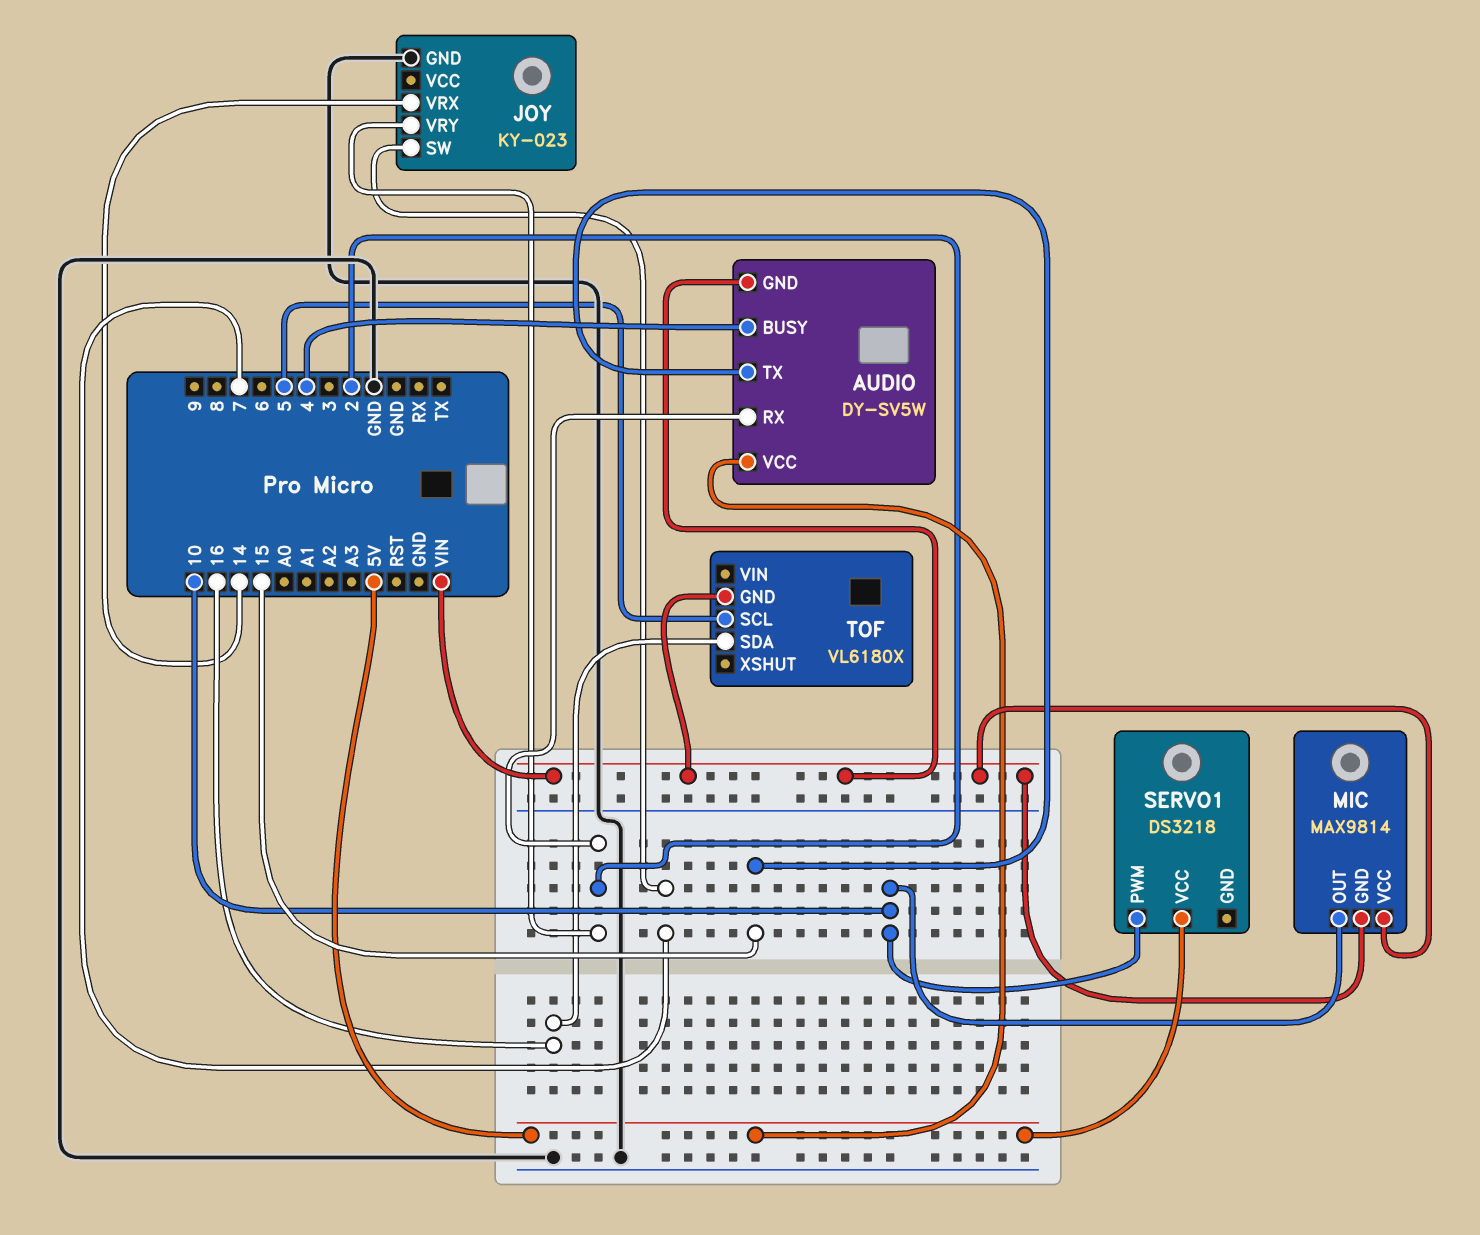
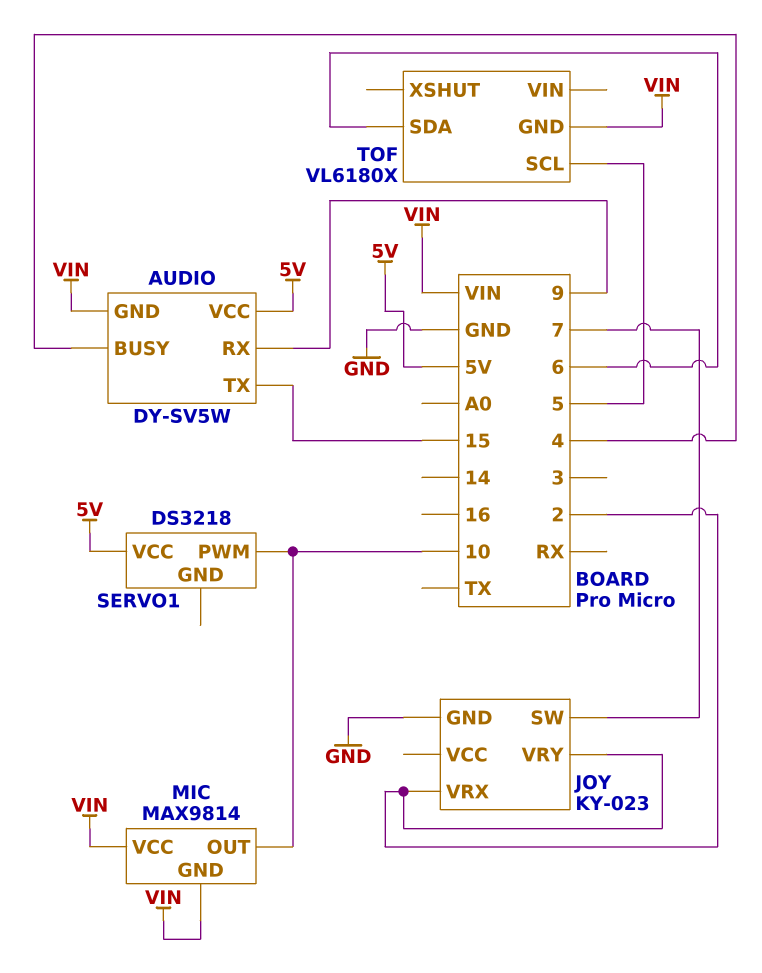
AUDIO pin RX: 2 -> 9
JOY pin VRX: 14 -> 2
TOF pin SDA: 16 -> 6

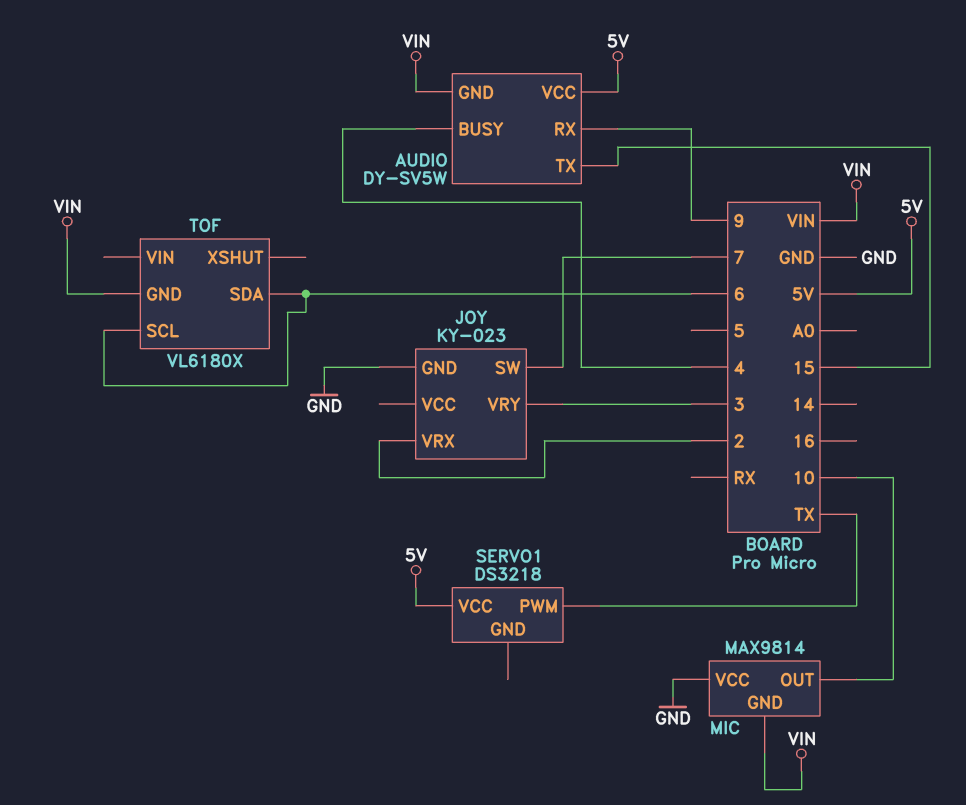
JOY pin VRY: 2 -> 3
MIC pin VCC: VIN -> GND
SERVO1 pin PWM: 10 -> TX
TOF pin SCL: 5 -> 6

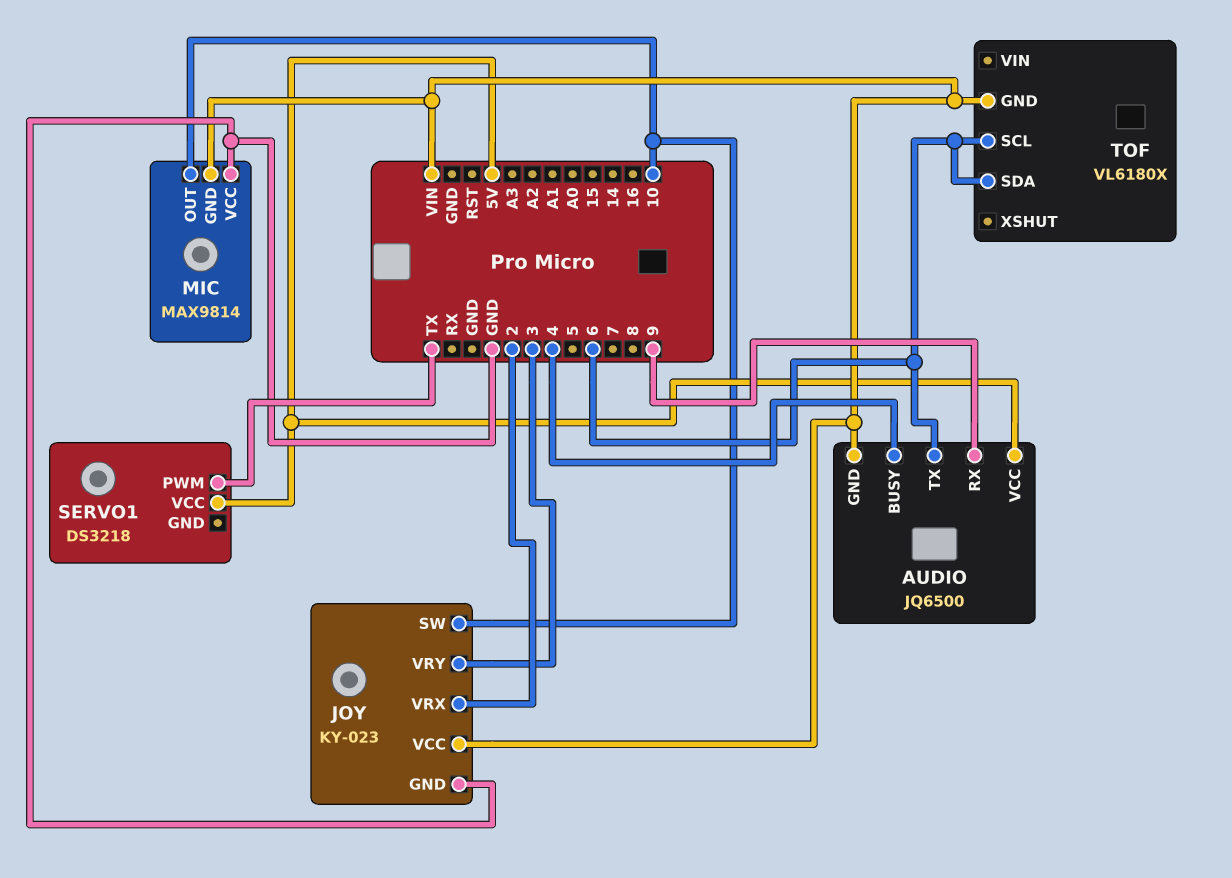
AUDIO: DY-SV5W -> JQ6500
AUDIO pin TX: 15 -> 6
JOY pin SW: 7 -> 10
JOY pin VCC: none -> VIN

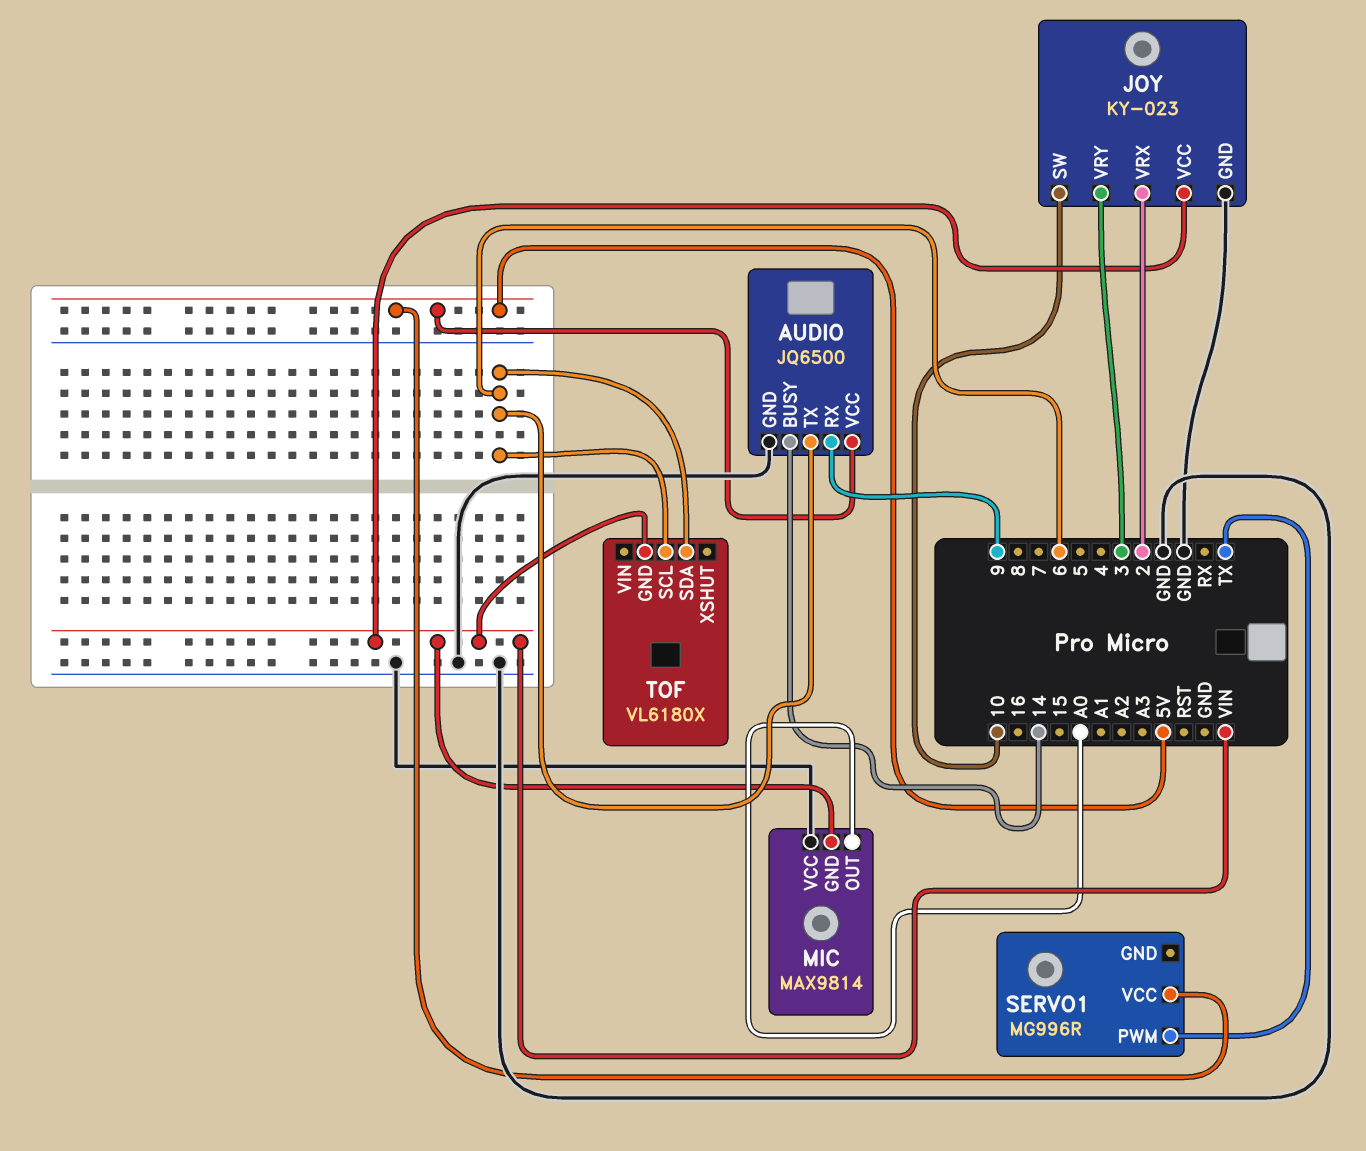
AUDIO pin BUSY: 4 -> 14
AUDIO pin GND: VIN -> GND
MIC pin OUT: 10 -> A0
SERVO1: DS3218 -> MG996R

